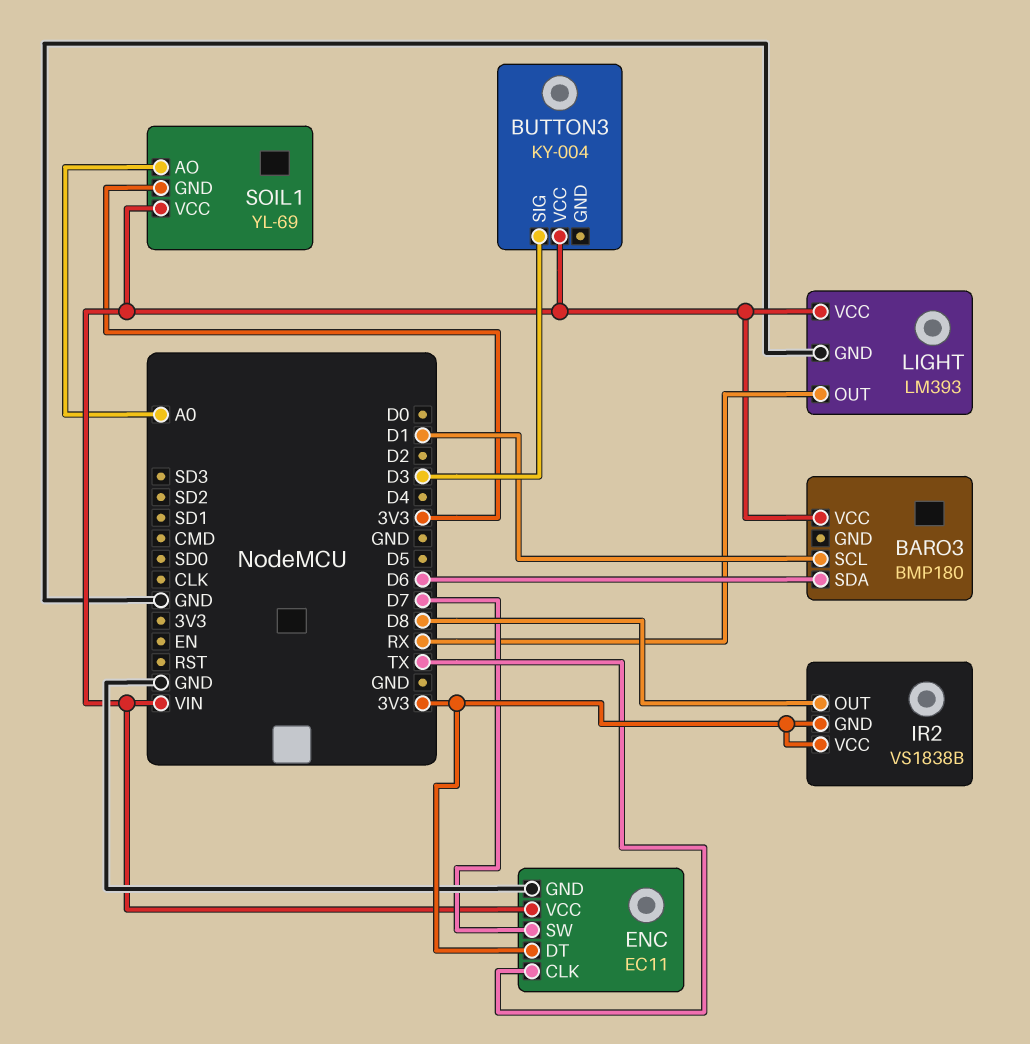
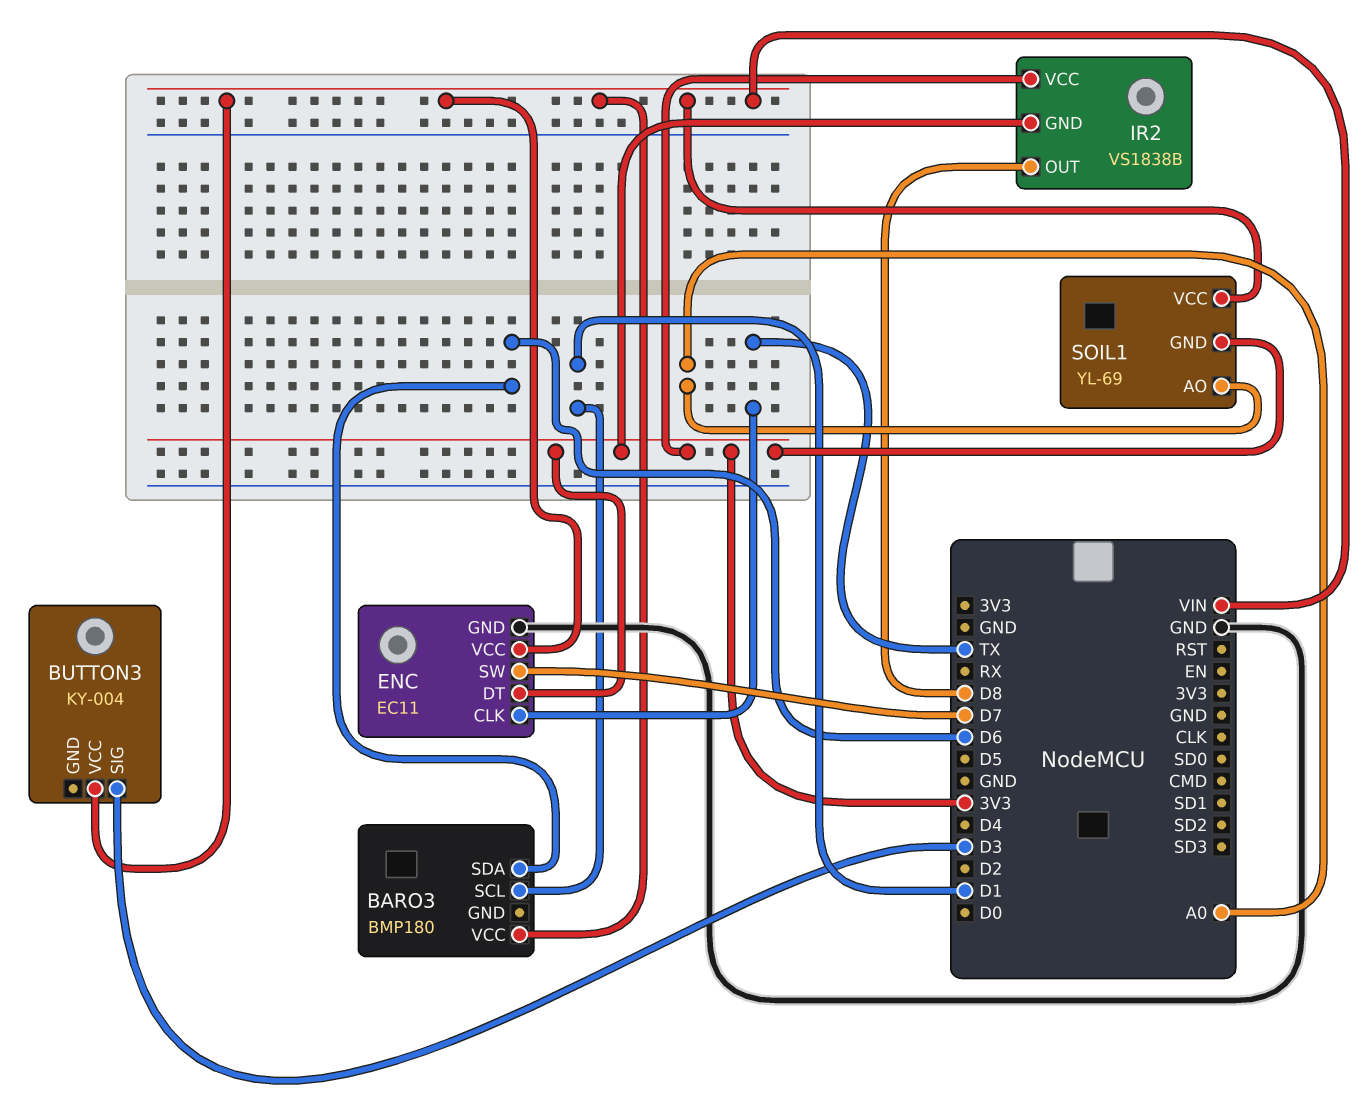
LIGHT: LM393 -> none
LIGHT pin GND: GND -> none
LIGHT pin OUT: RX -> none
LIGHT pin VCC: VIN -> none

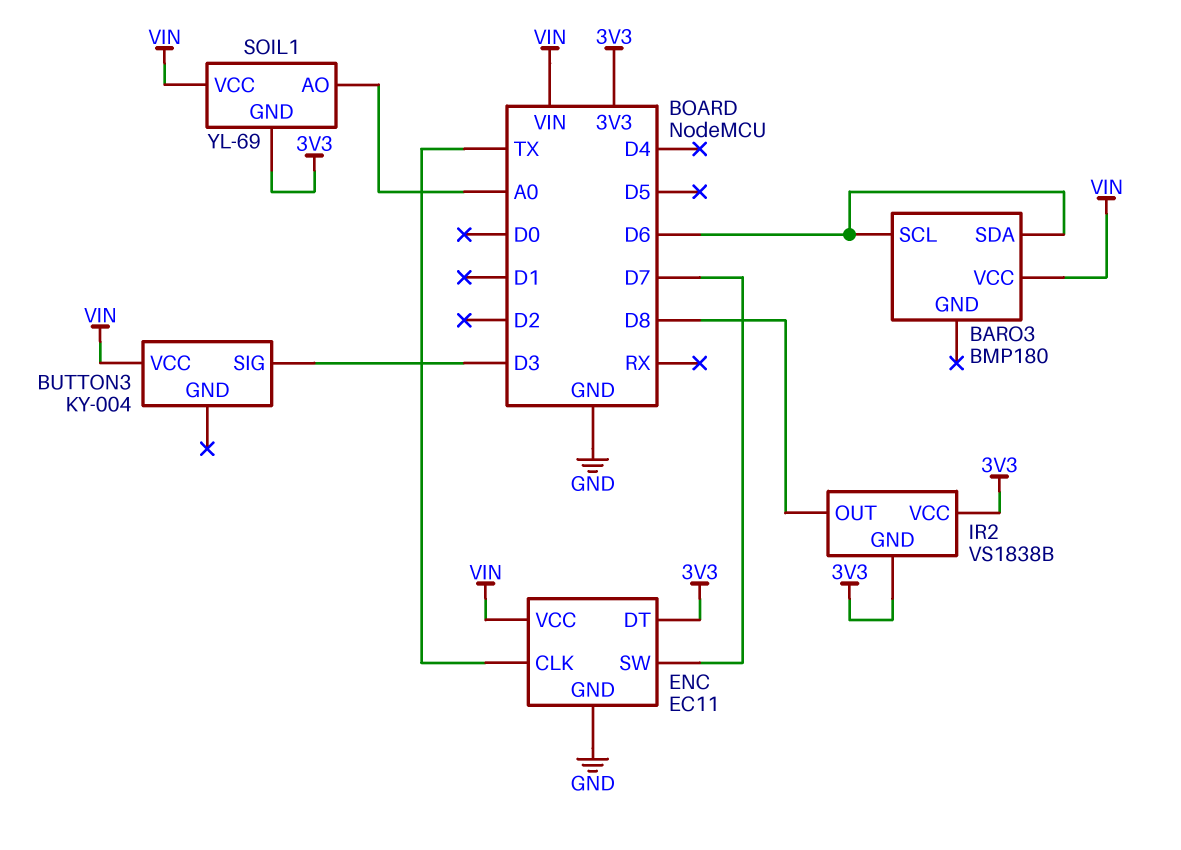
BARO3 pin SCL: D1 -> D6

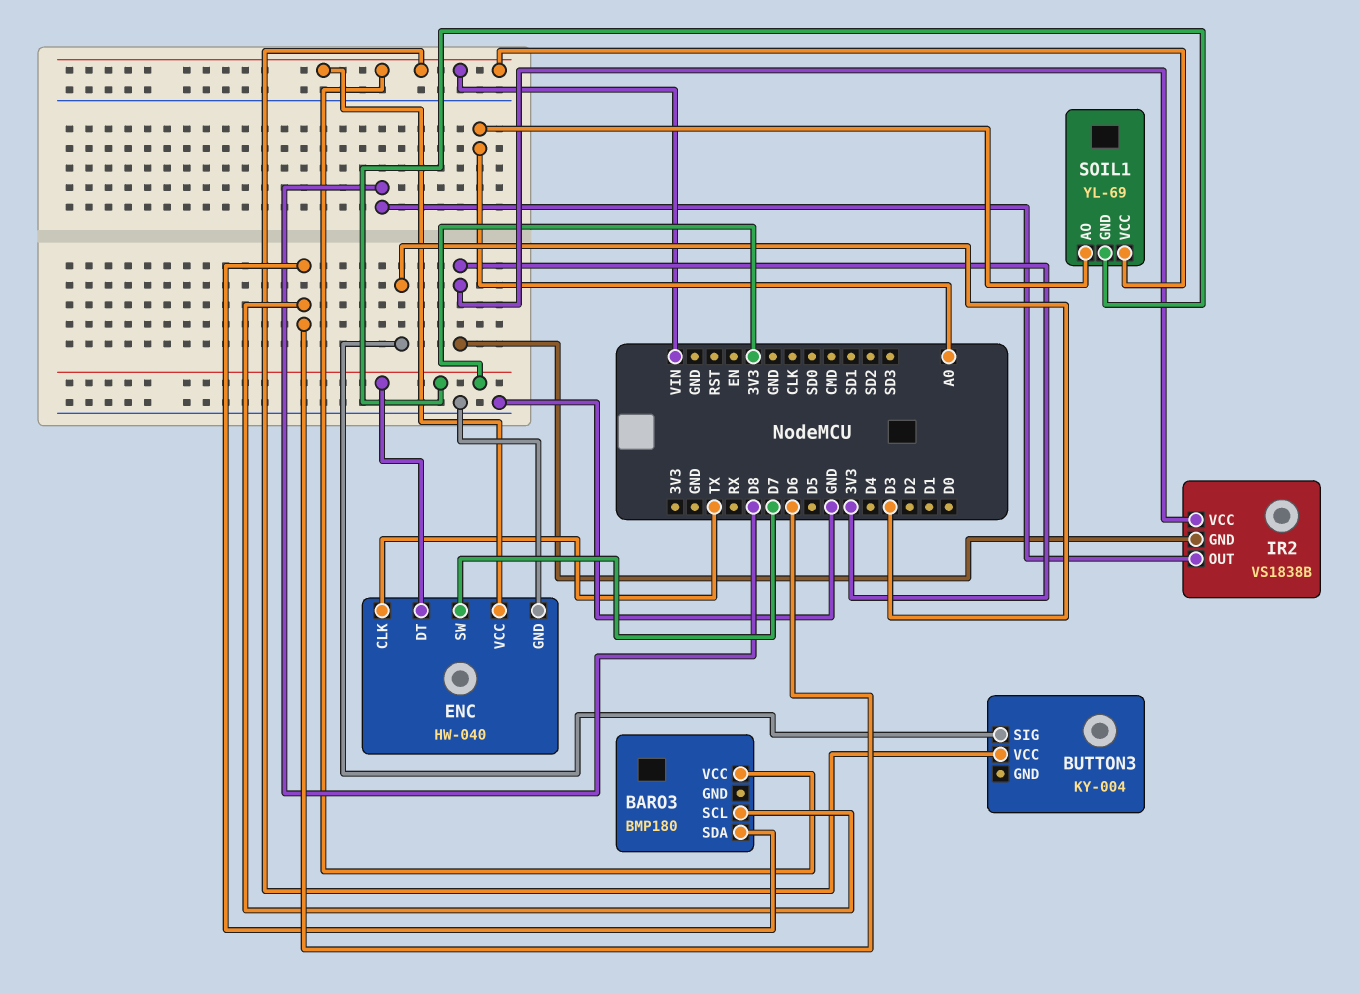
ENC: EC11 -> HW-040

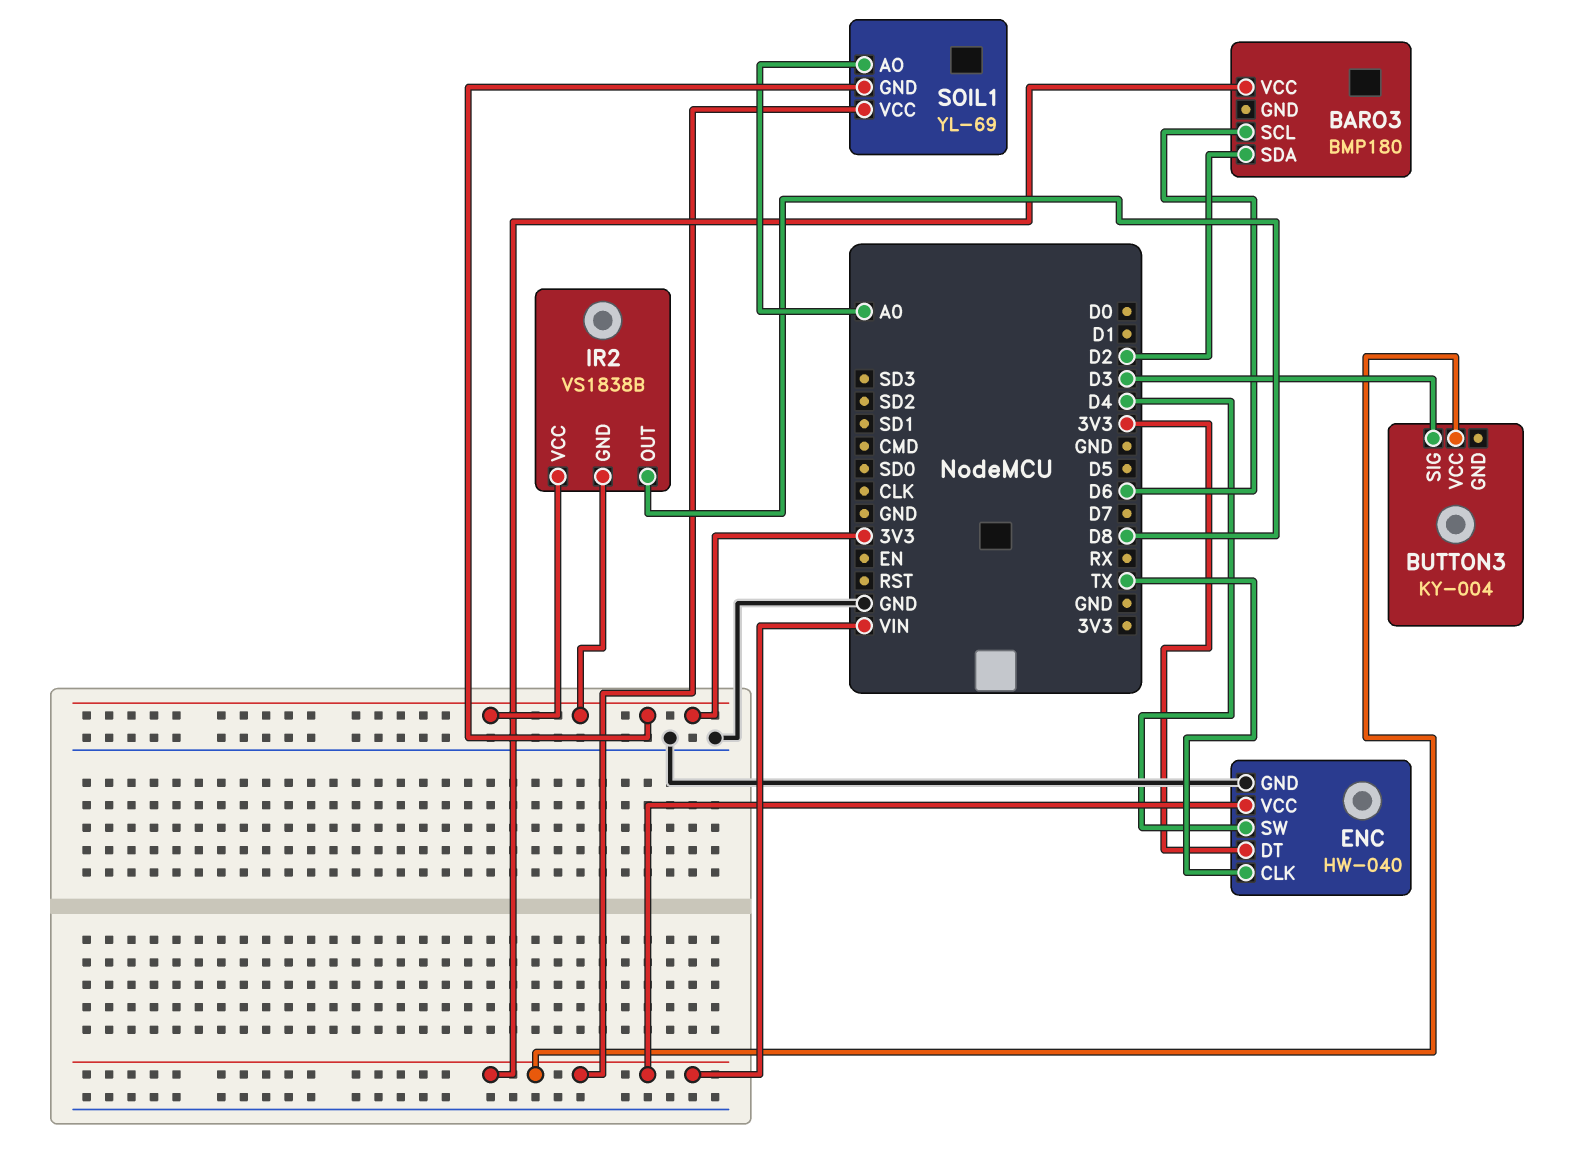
BARO3 pin SDA: D6 -> D2
ENC pin SW: D7 -> D4

